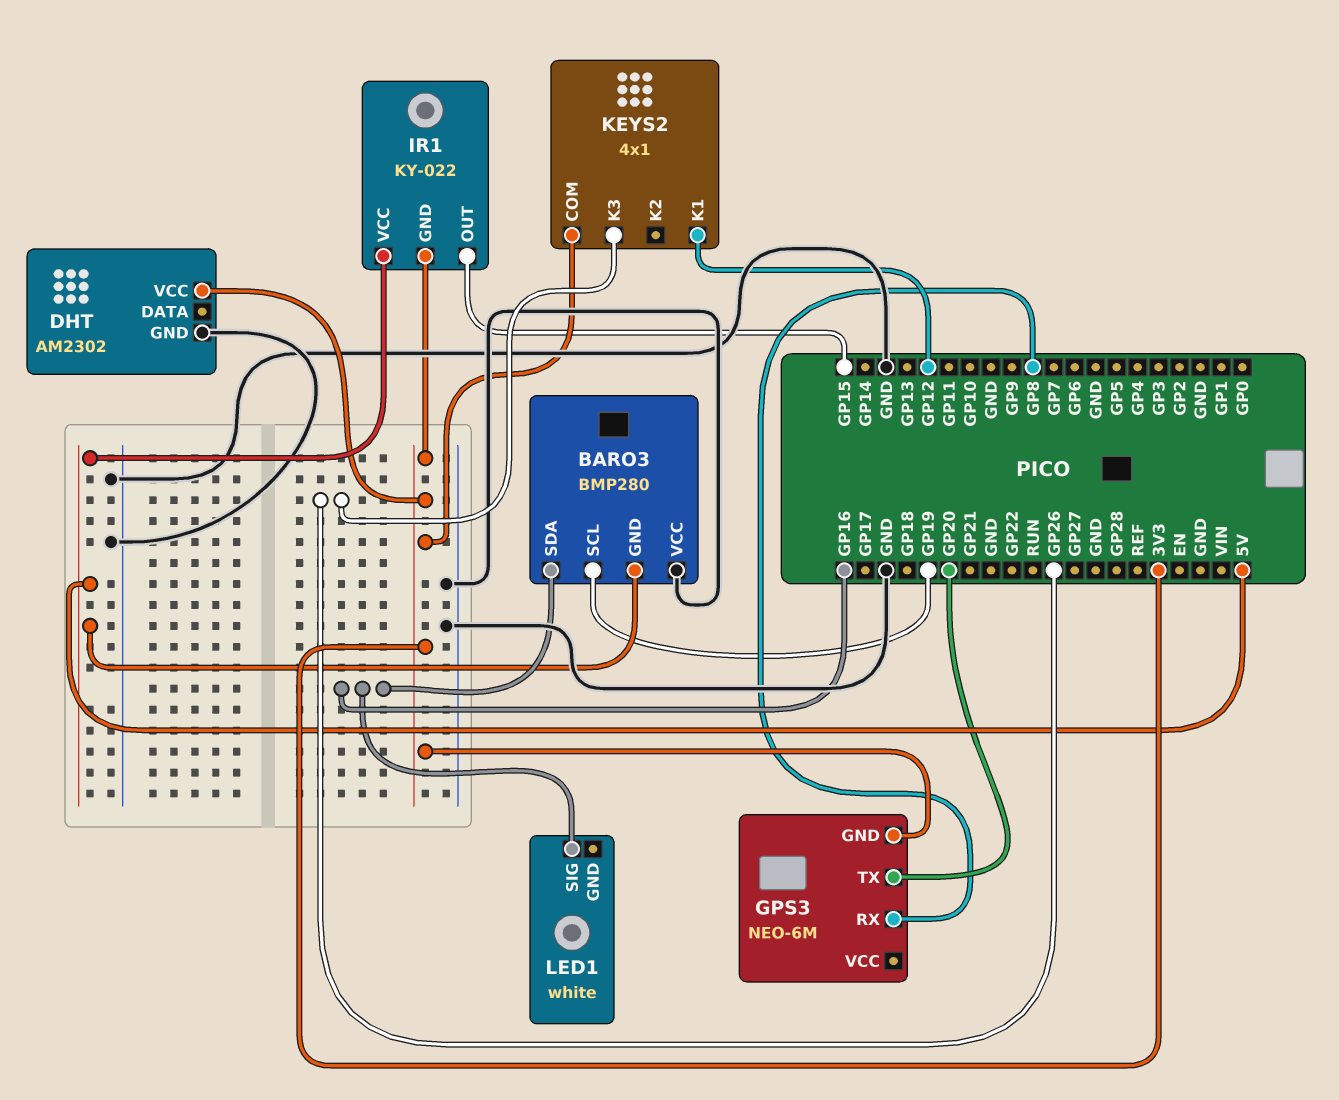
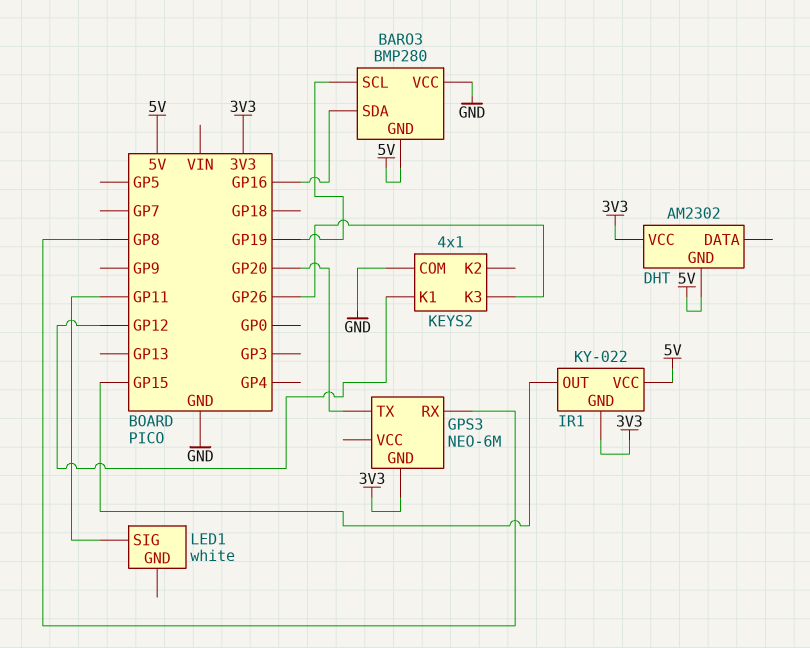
DHT pin GND: GND -> 5V
KEYS2 pin COM: 3V3 -> GND
LED1 pin SIG: GP16 -> GP11

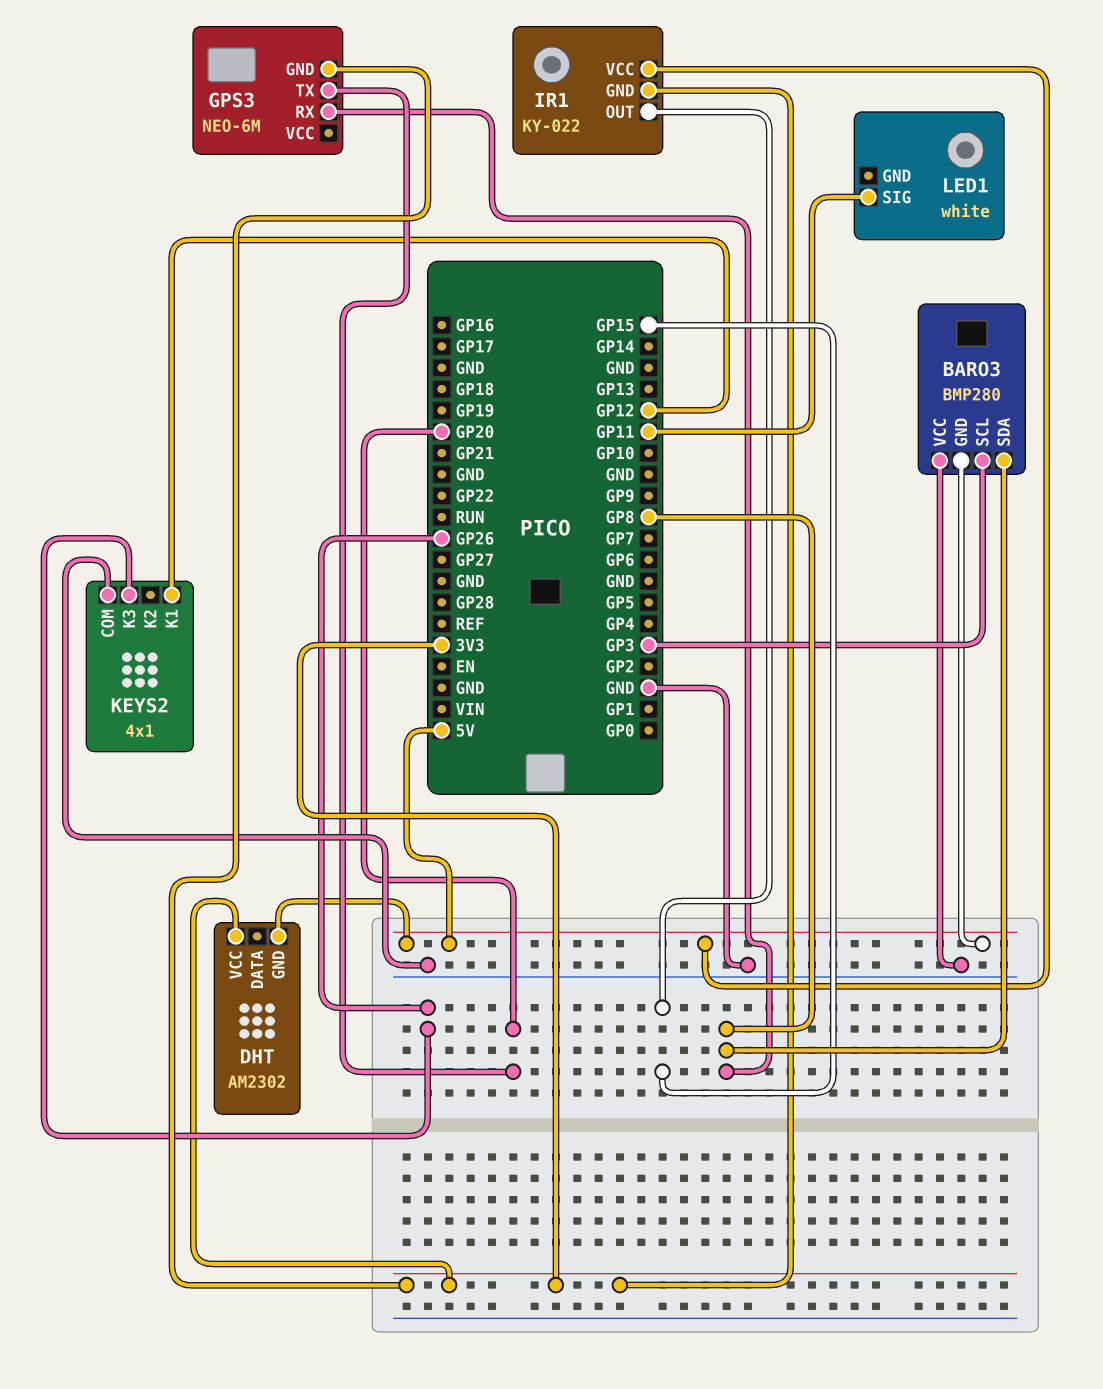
BARO3 pin SCL: GP19 -> GP3
BARO3 pin SDA: GP16 -> GP8

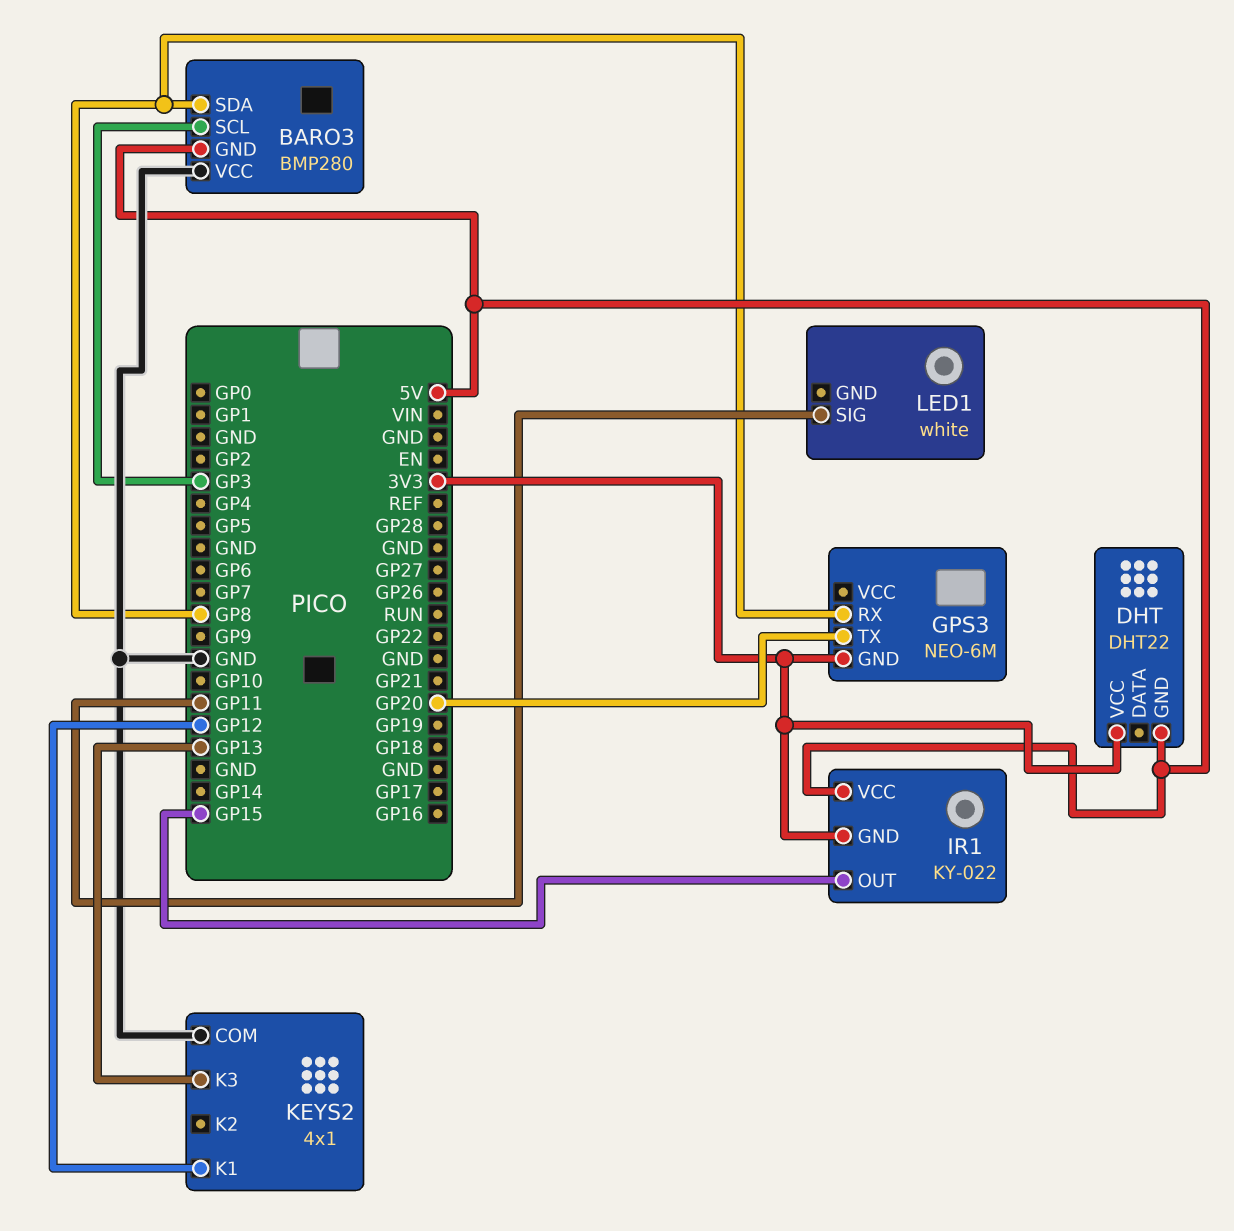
DHT: AM2302 -> DHT22
KEYS2 pin K3: GP26 -> GP13

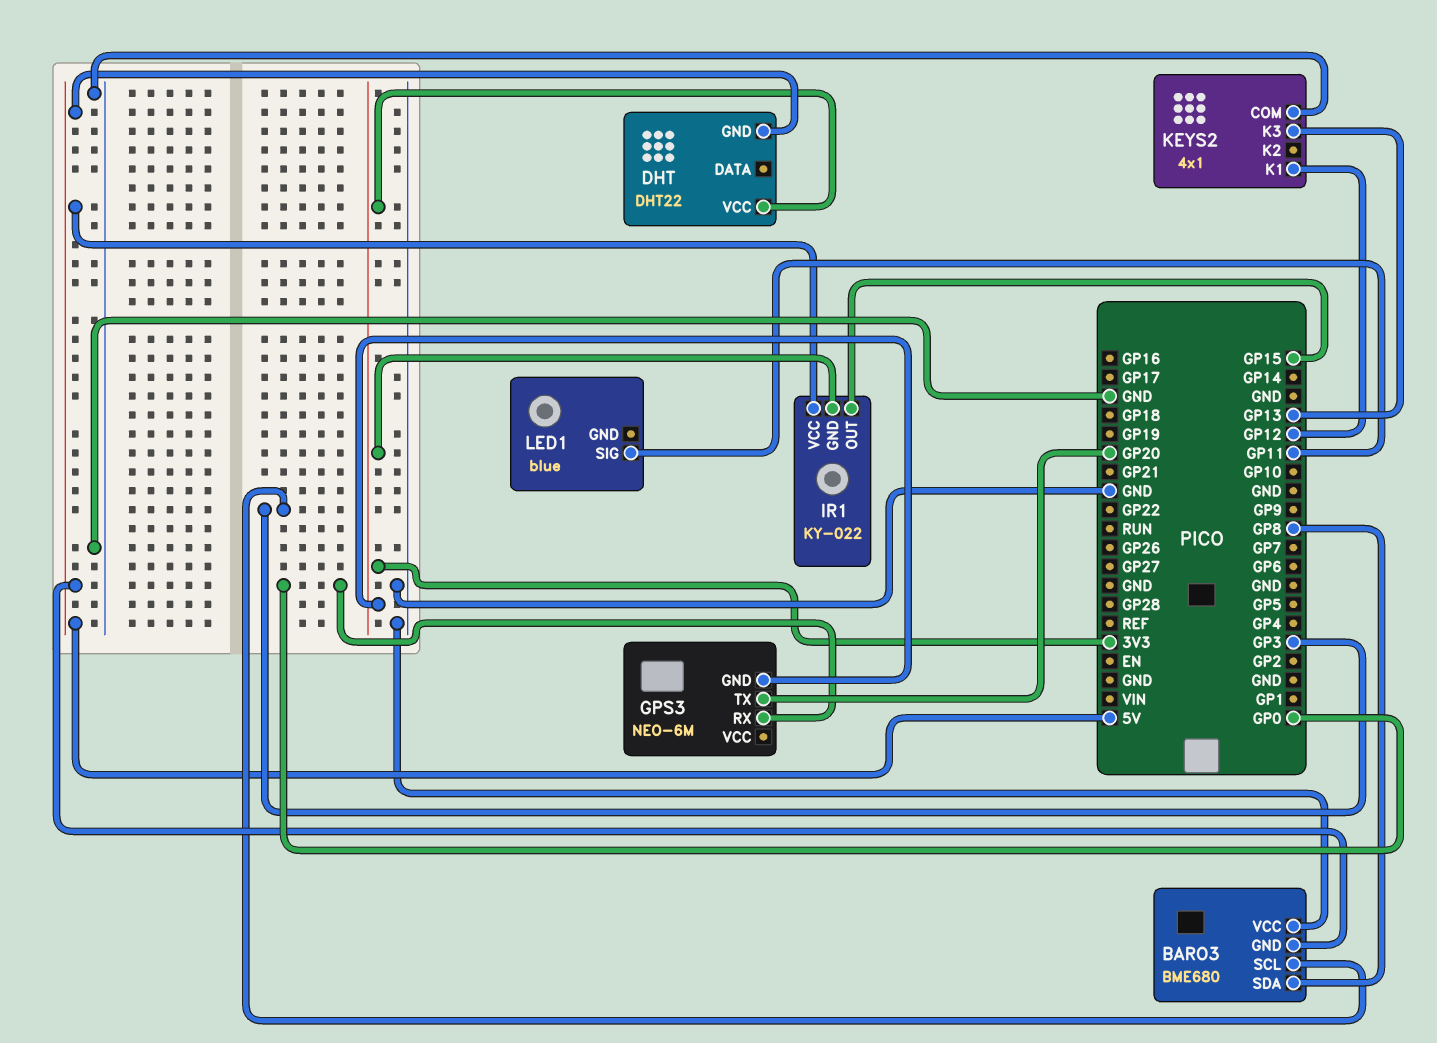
BARO3: BMP280 -> BME680
GPS3 pin RX: GP8 -> GP0
LED1: white -> blue

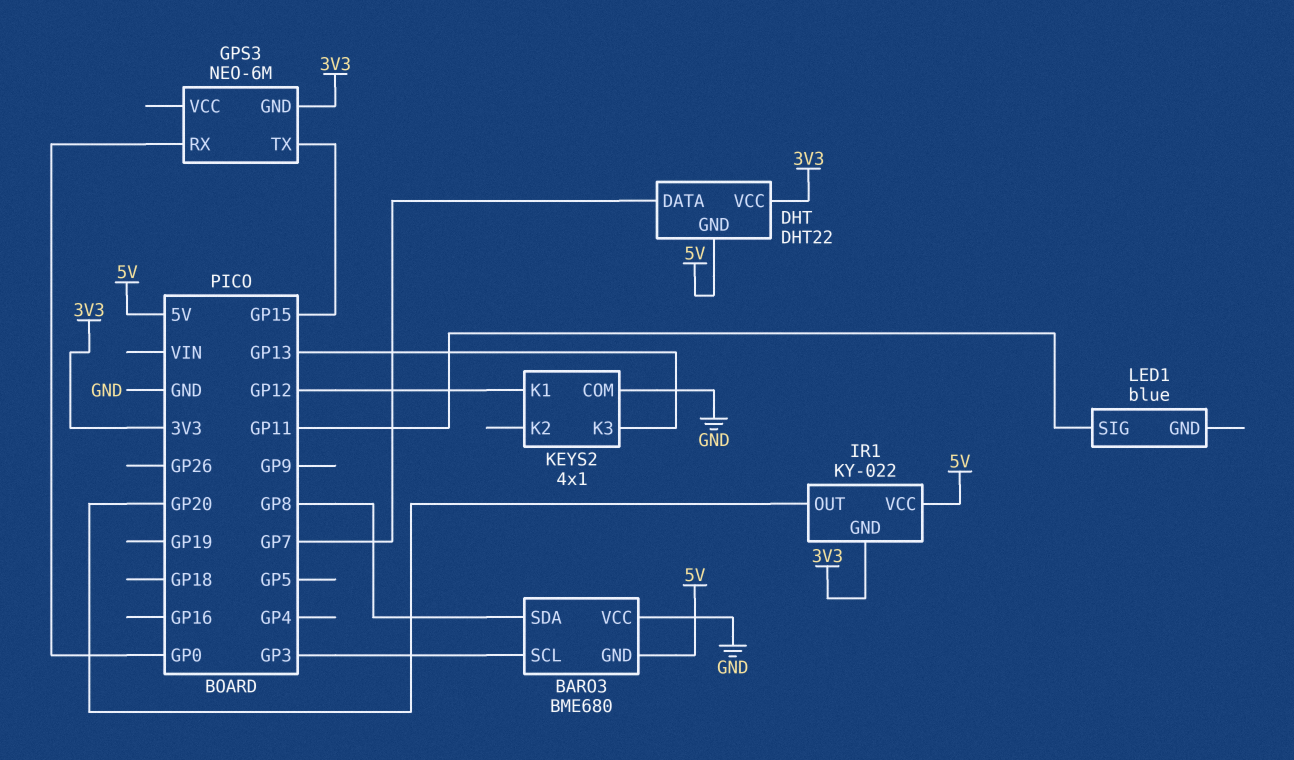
DHT pin DATA: none -> GP7
GPS3 pin TX: GP20 -> GP15
IR1 pin OUT: GP15 -> GP20

